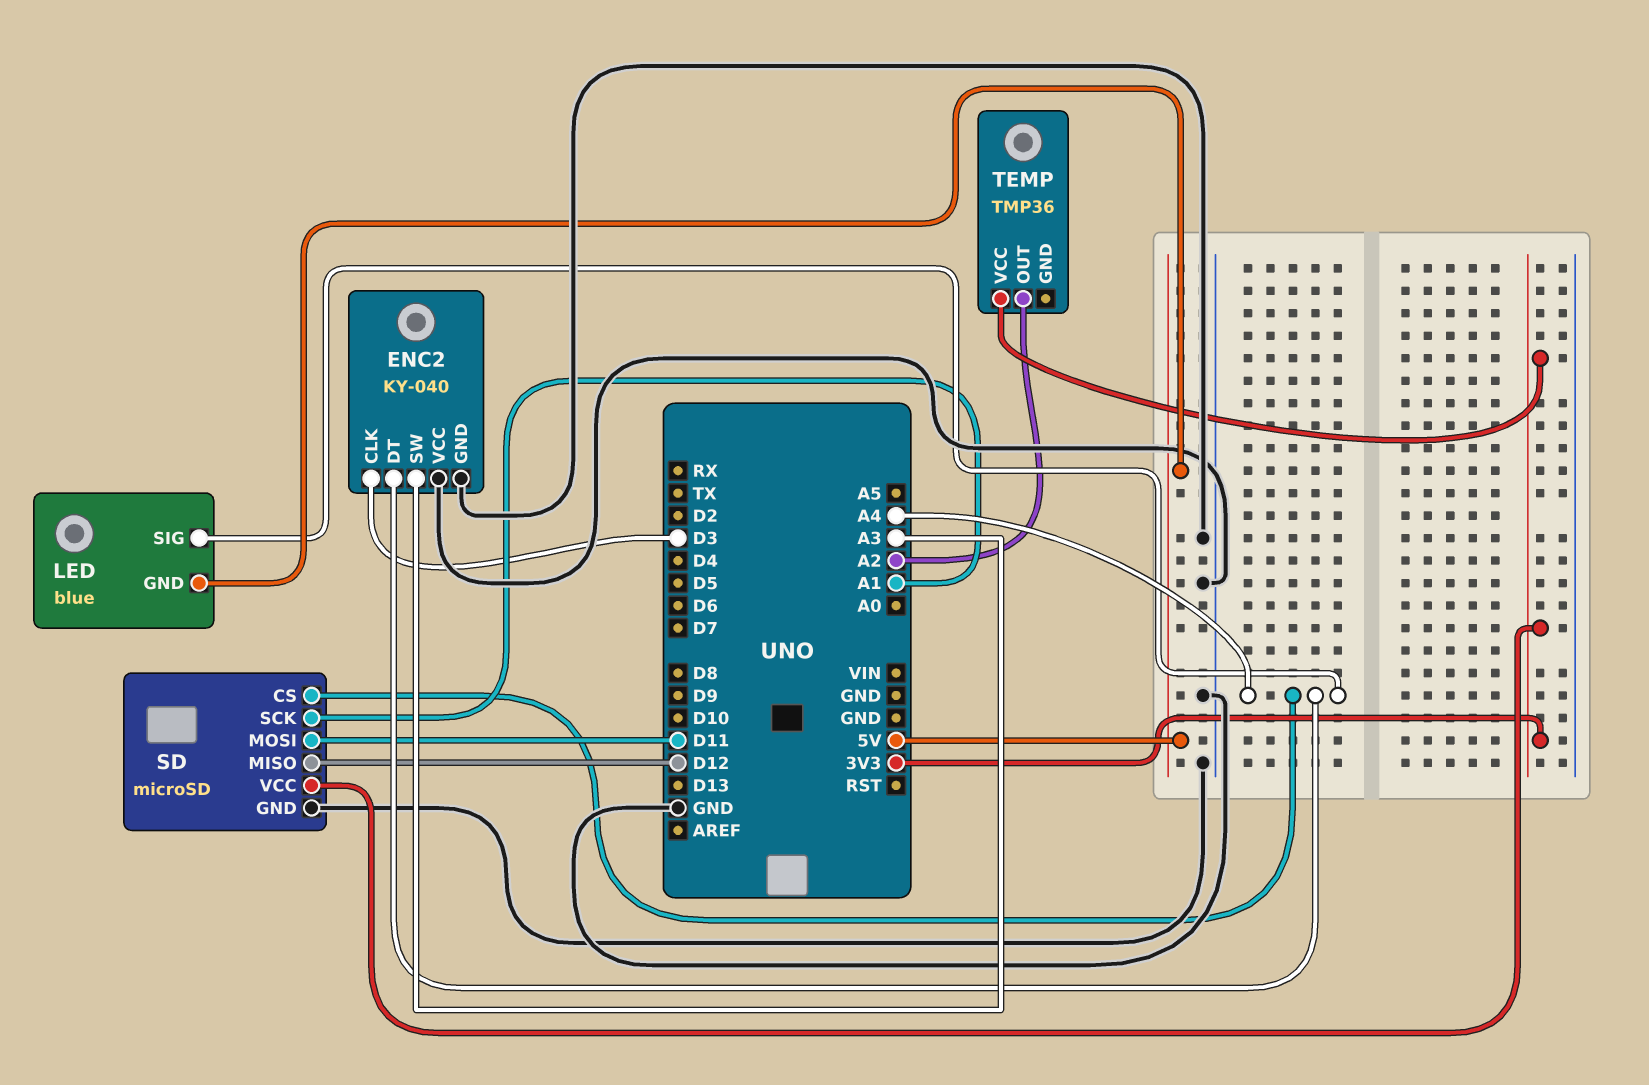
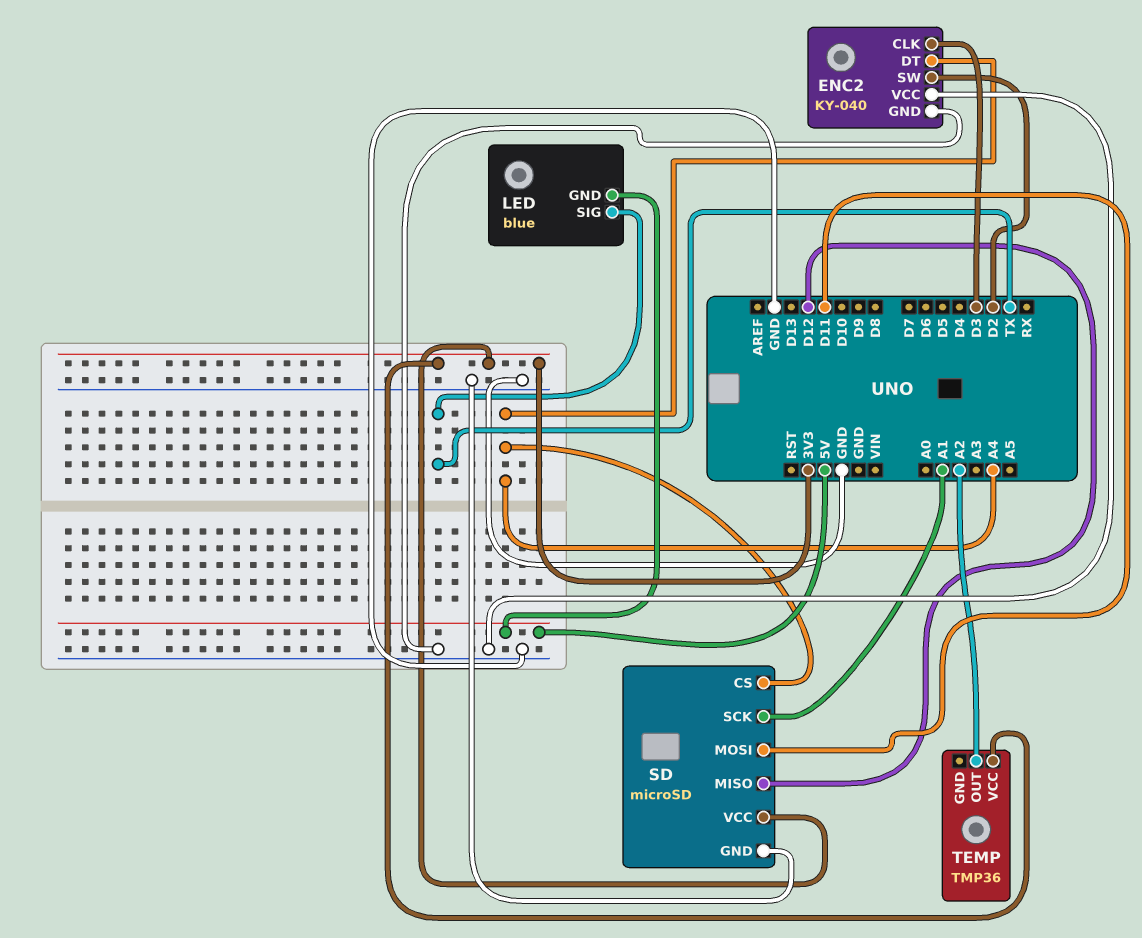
ENC2 pin SW: A3 -> D2
LED pin SIG: A4 -> TX

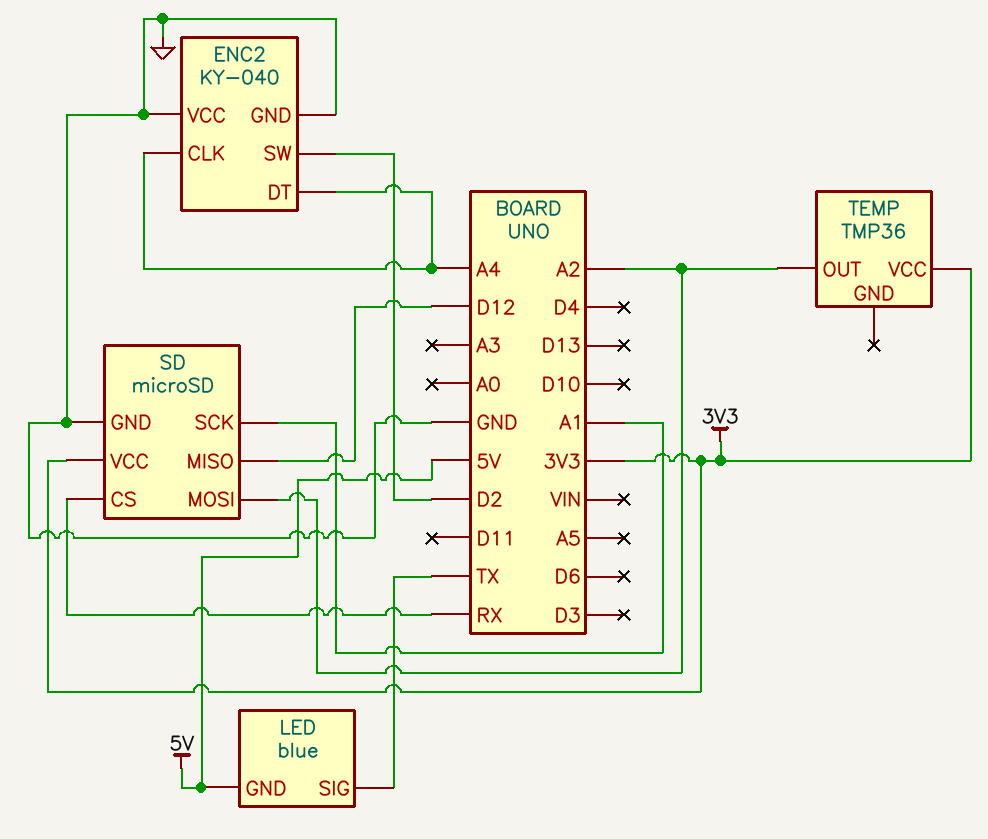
ENC2 pin CLK: D3 -> A4
SD pin CS: A4 -> RX
SD pin MOSI: D11 -> A2

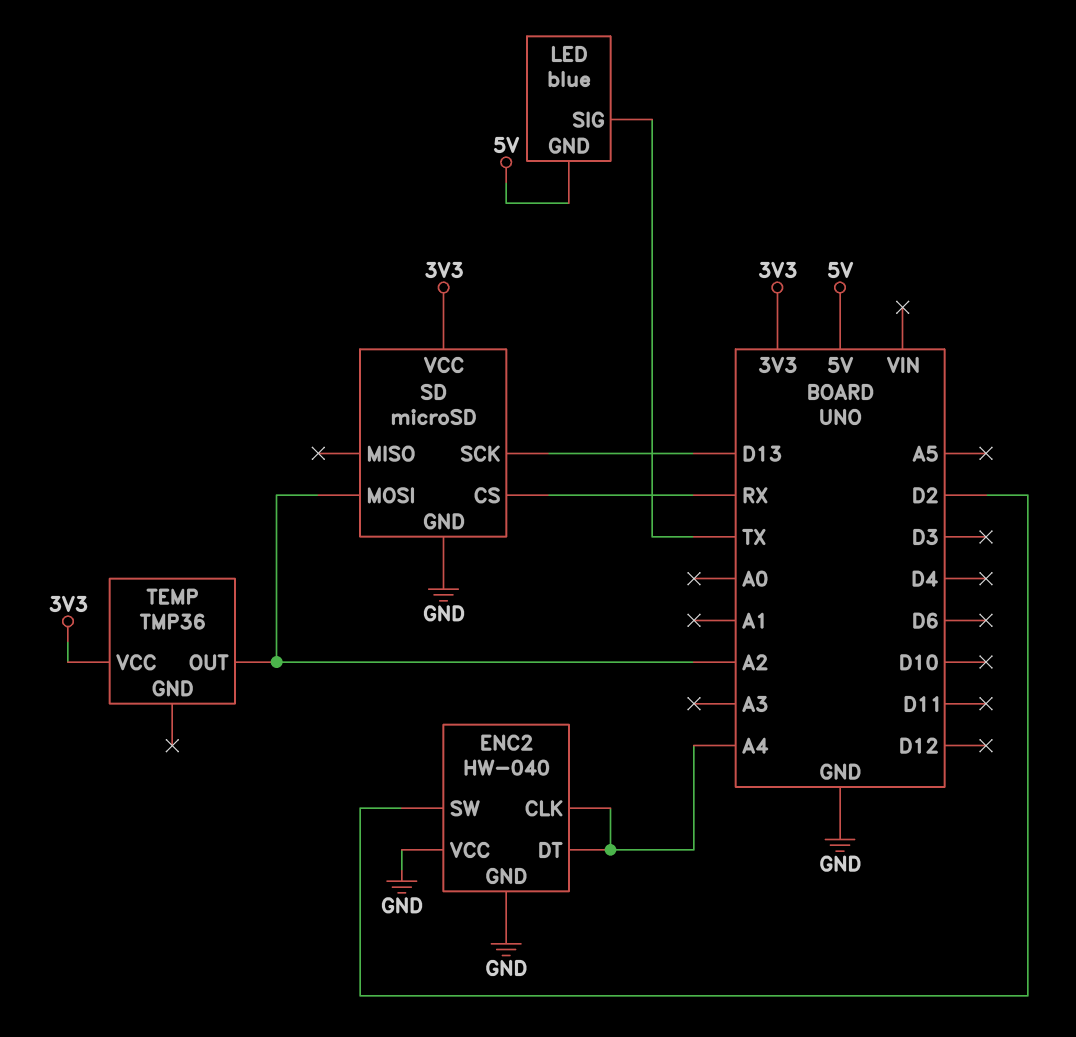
ENC2: KY-040 -> HW-040
SD pin MISO: D12 -> none
SD pin SCK: A1 -> D13

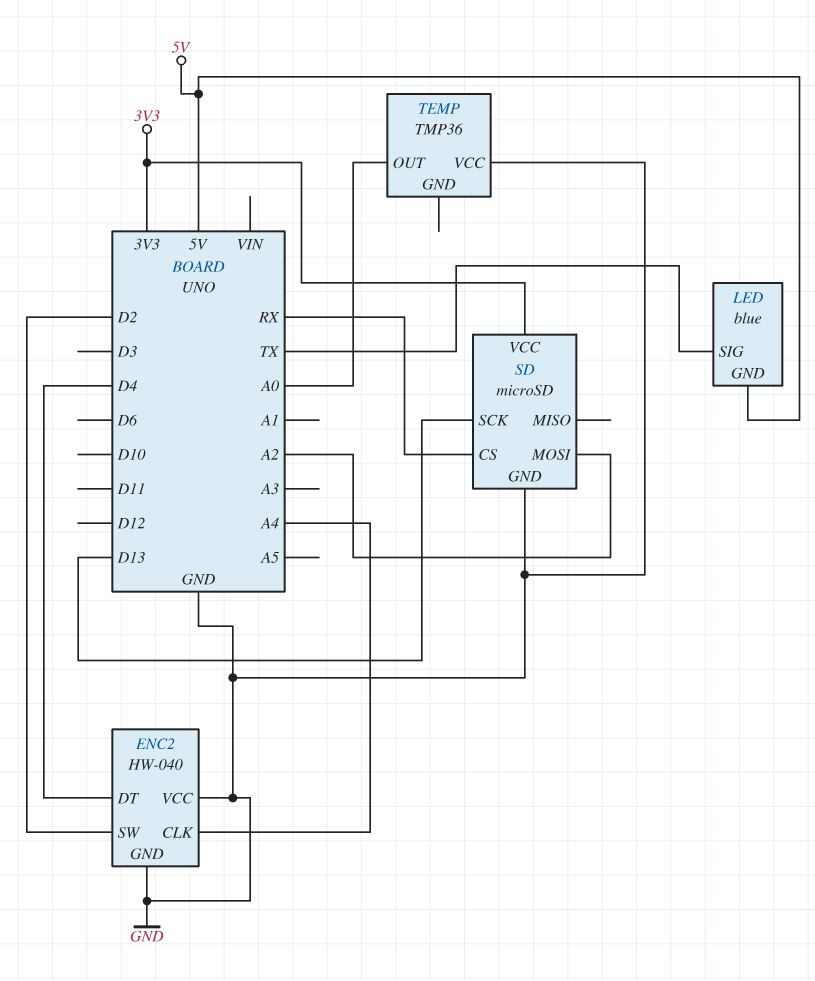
ENC2 pin DT: A4 -> D4
TEMP pin OUT: A2 -> A0
TEMP pin VCC: 3V3 -> GND

